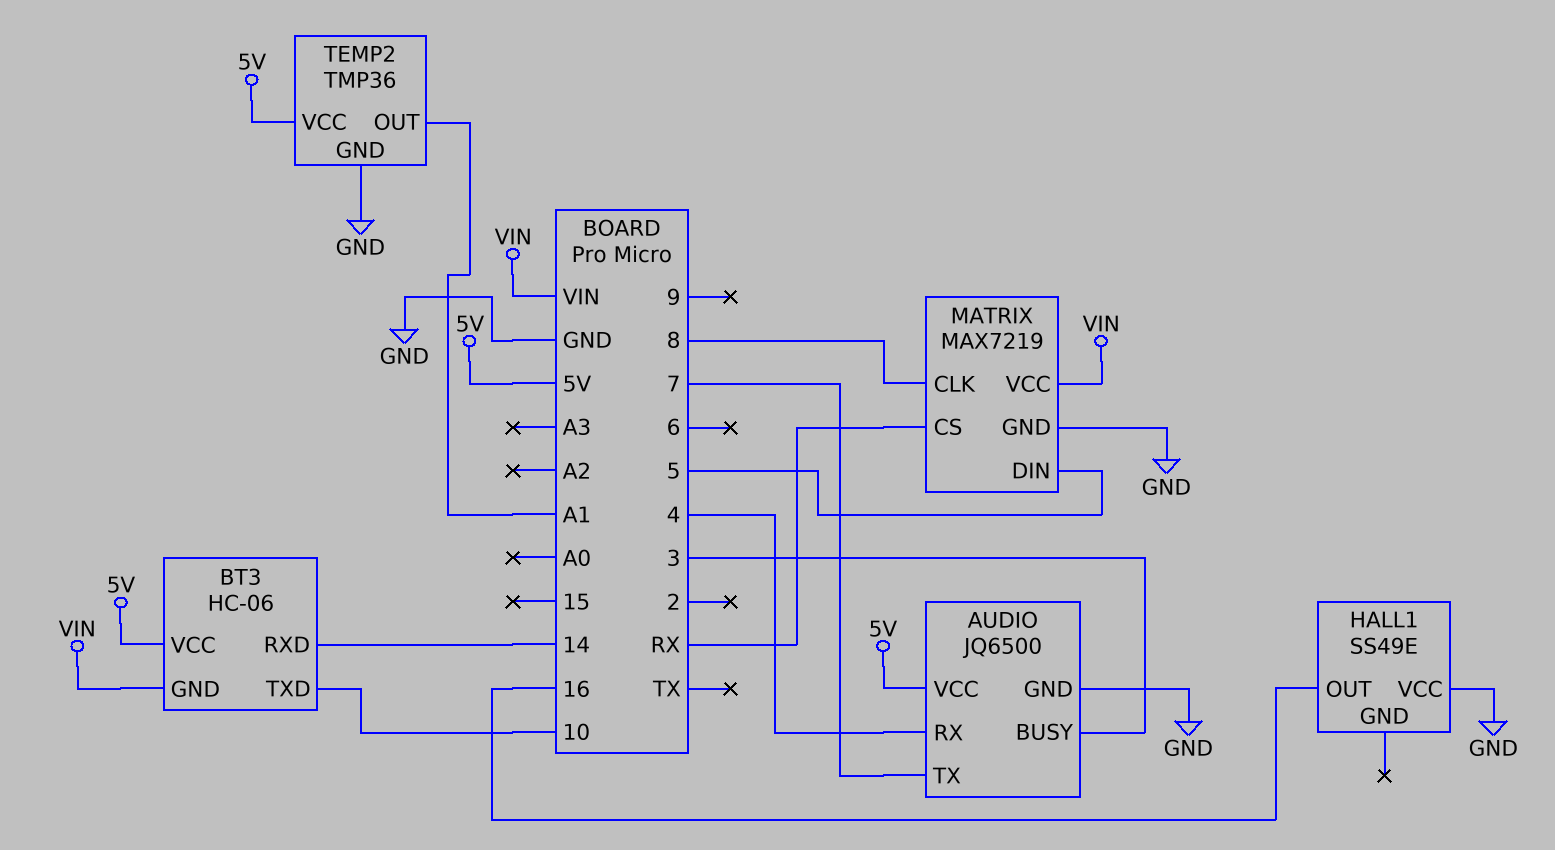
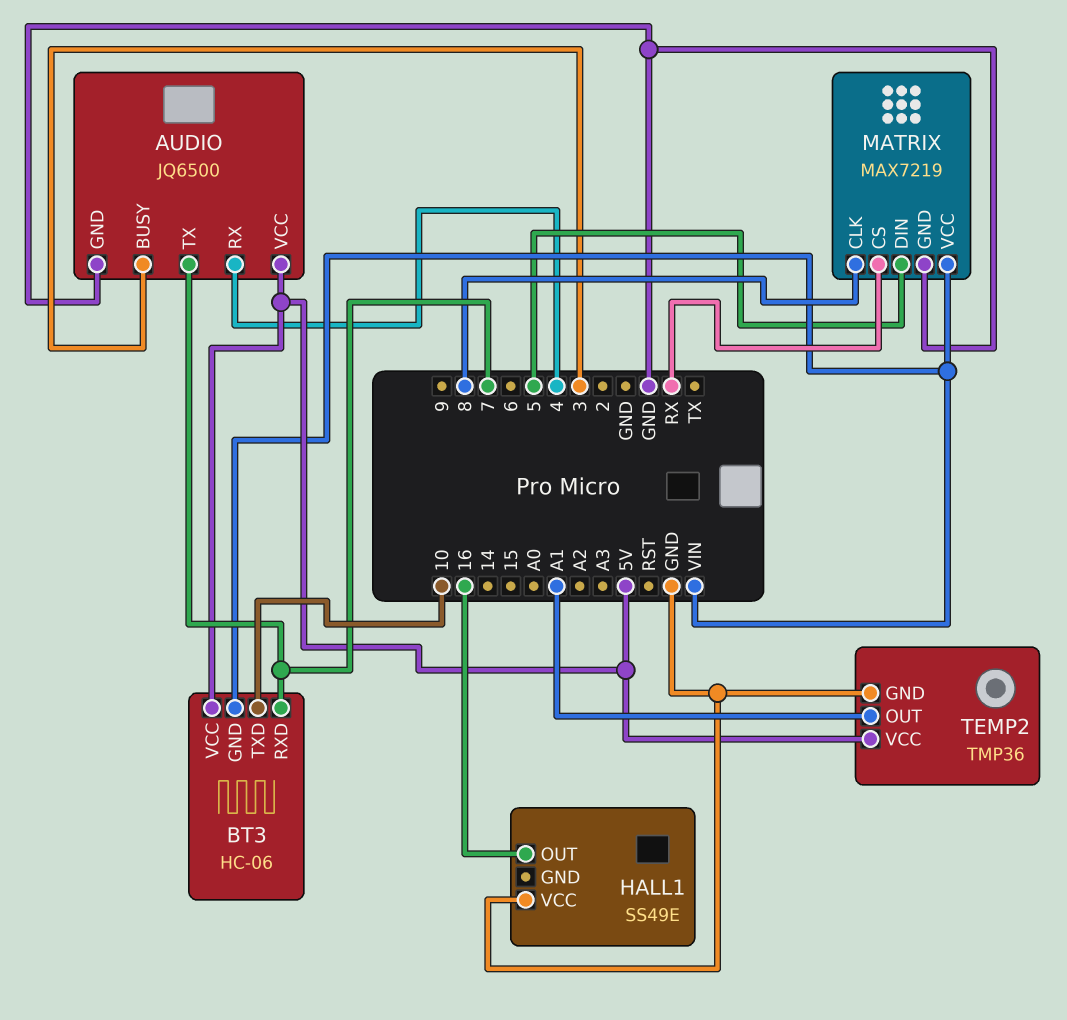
BT3 pin RXD: 14 -> 7

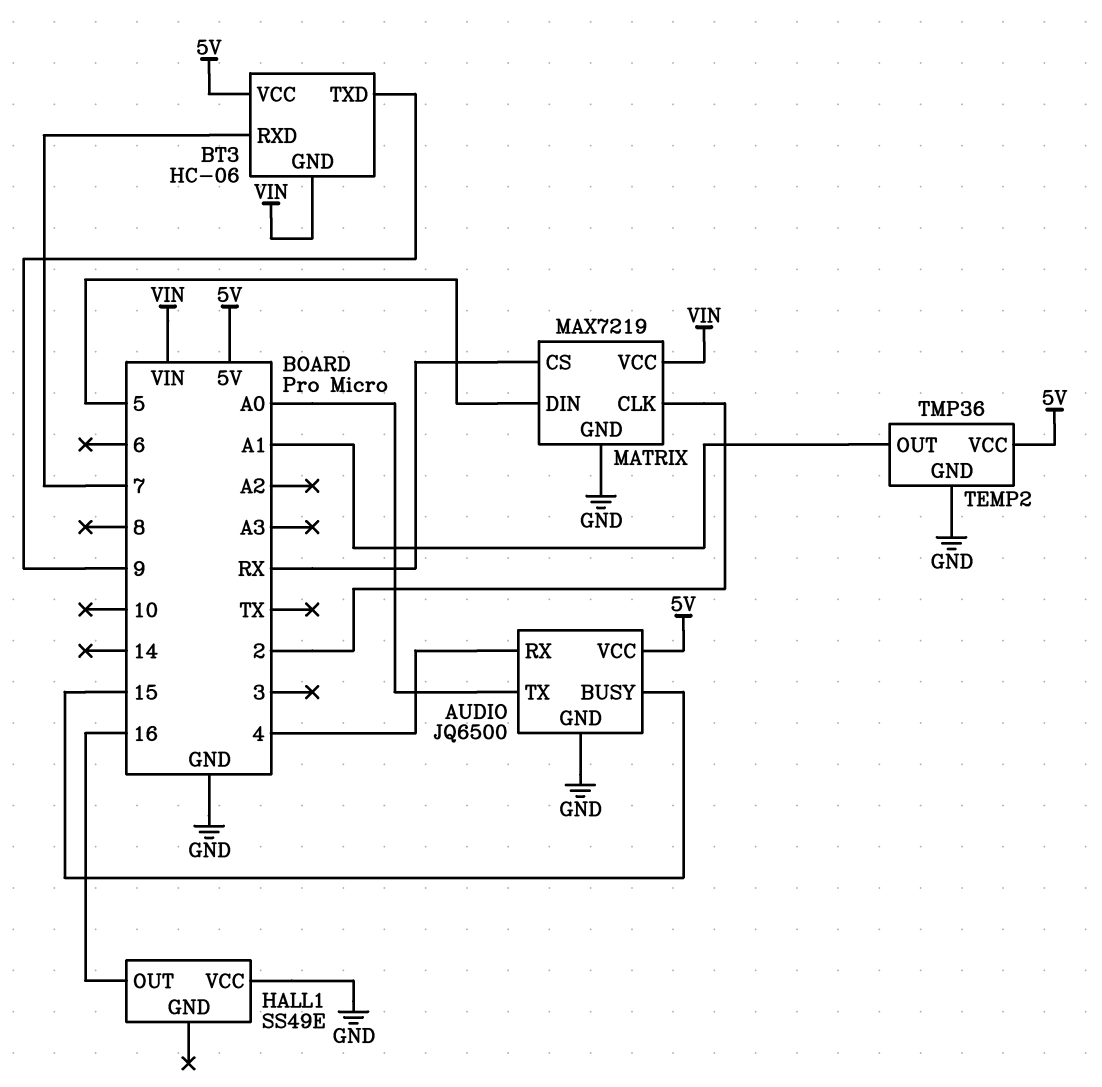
AUDIO pin BUSY: 3 -> 15
AUDIO pin TX: 7 -> A0
BT3 pin TXD: 10 -> 9
MATRIX pin CLK: 8 -> 2

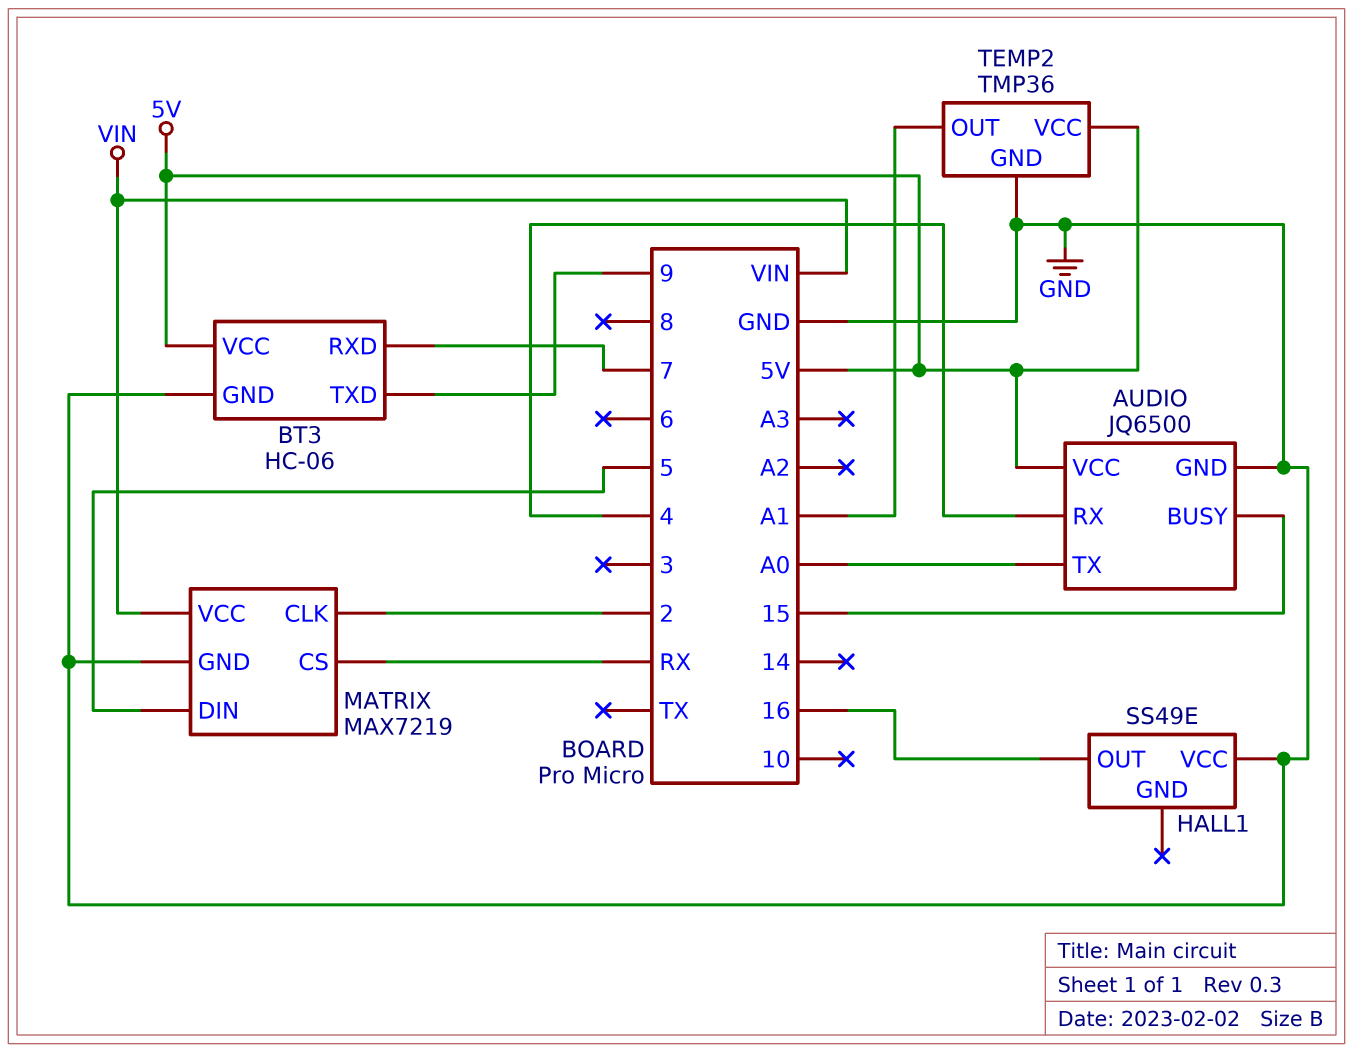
BT3 pin GND: VIN -> GND

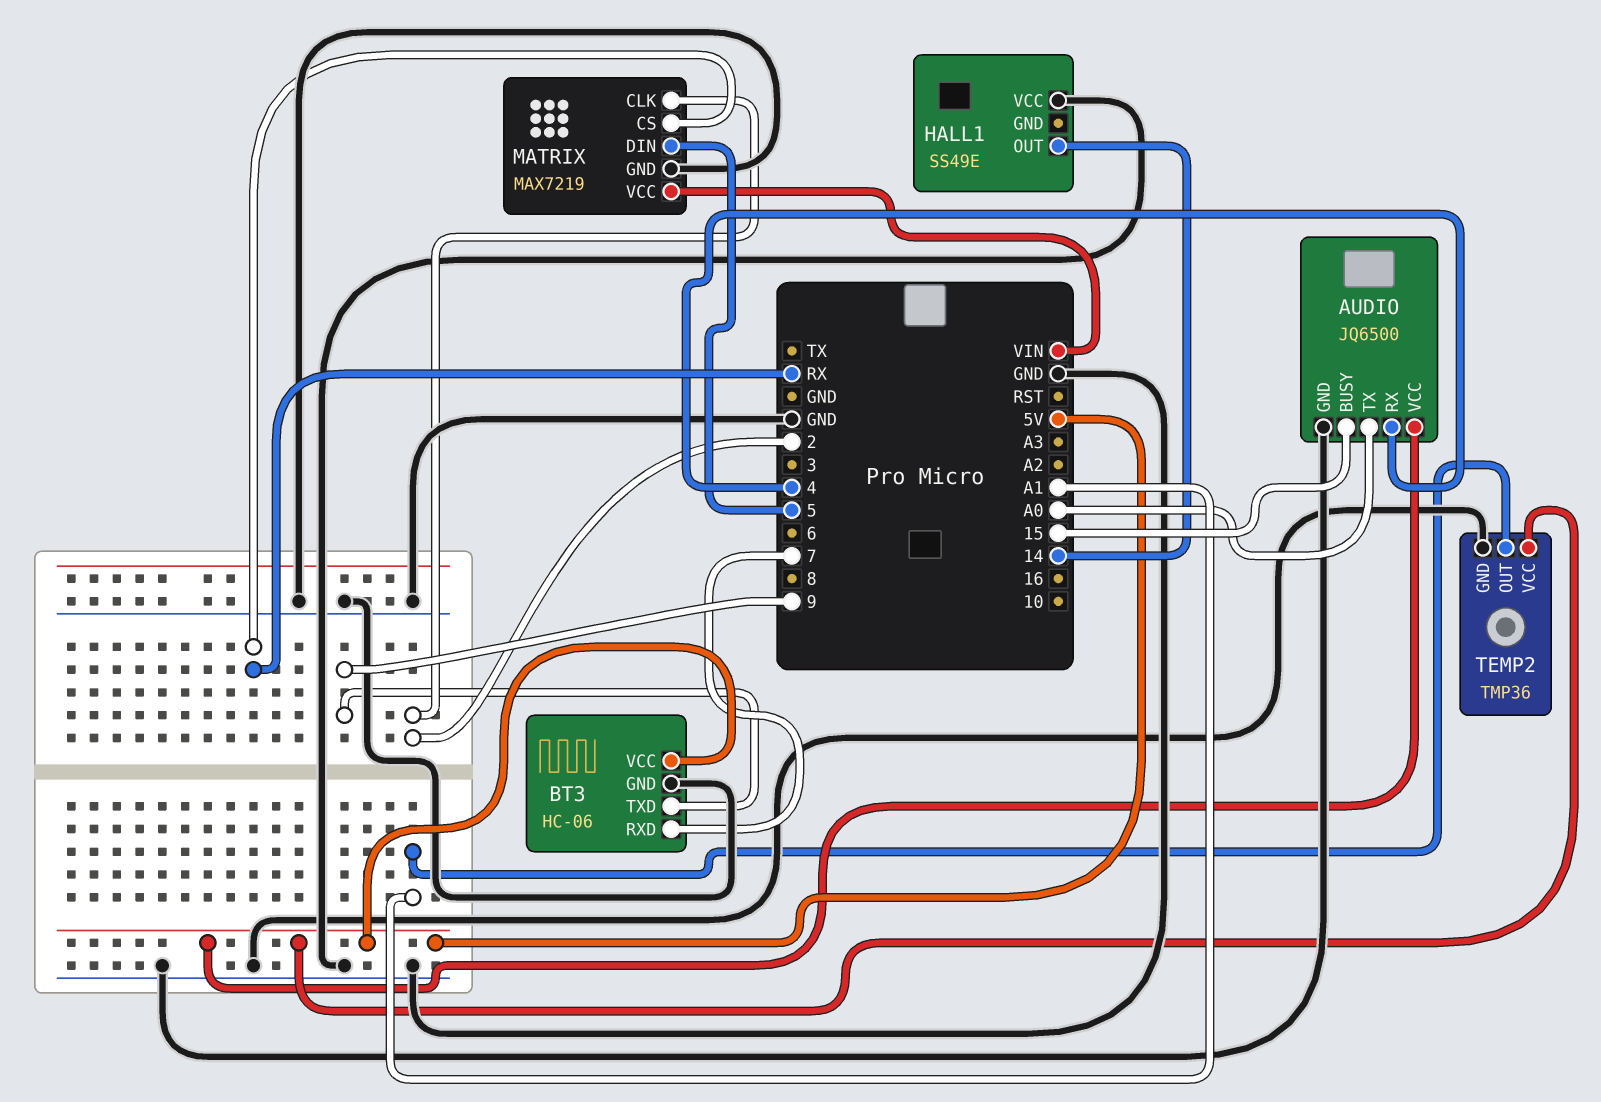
HALL1 pin OUT: 16 -> 14

